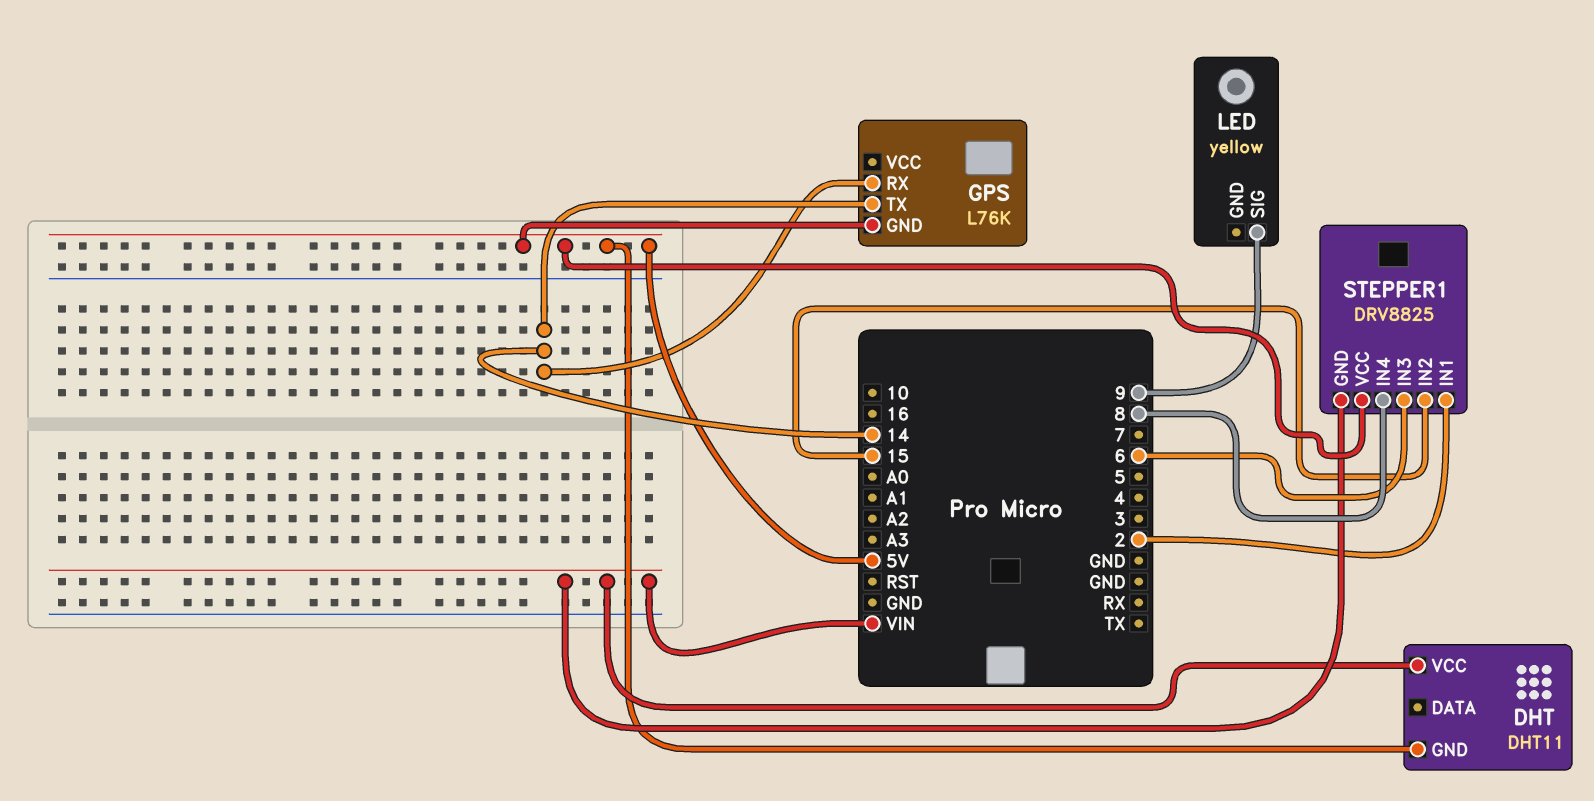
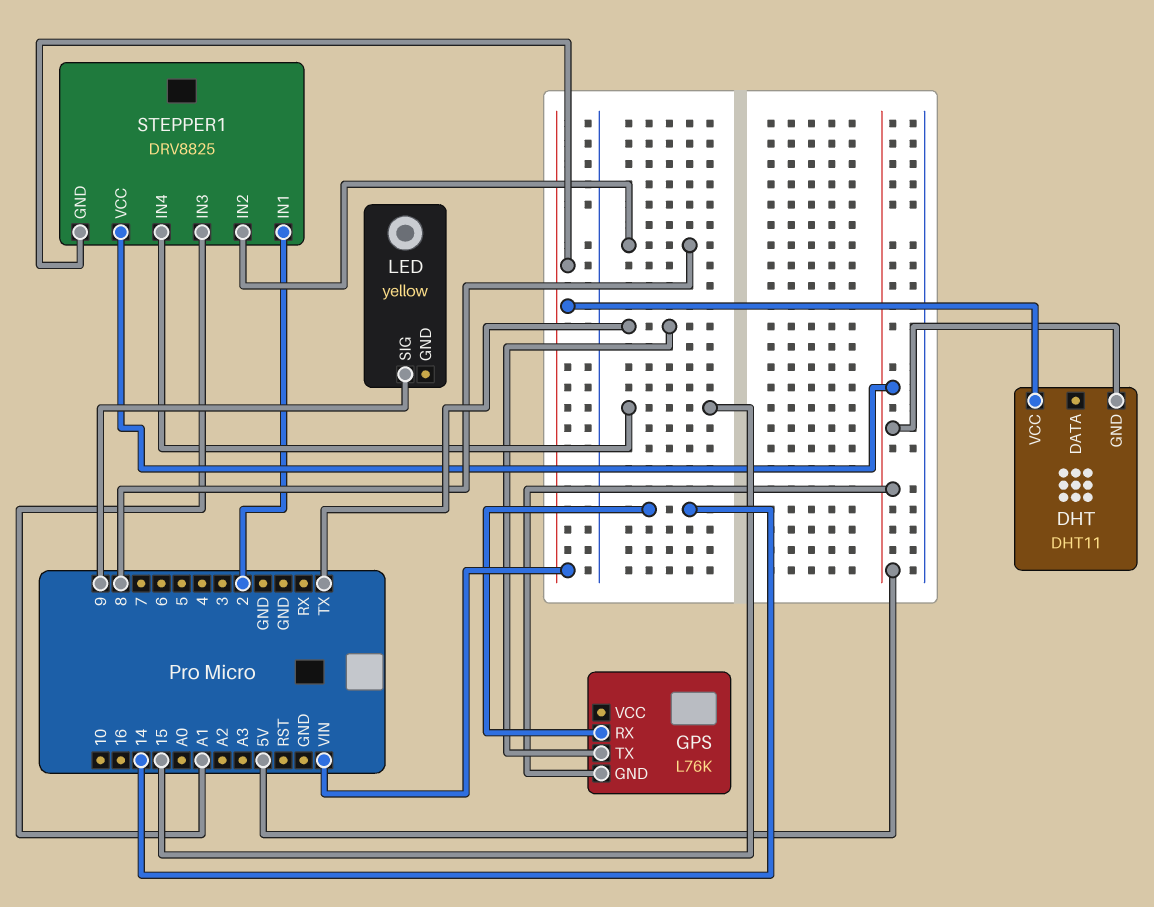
GPS pin TX: 14 -> TX
STEPPER1 pin IN2: 15 -> 8
STEPPER1 pin IN3: 6 -> A1
STEPPER1 pin IN4: 8 -> 15

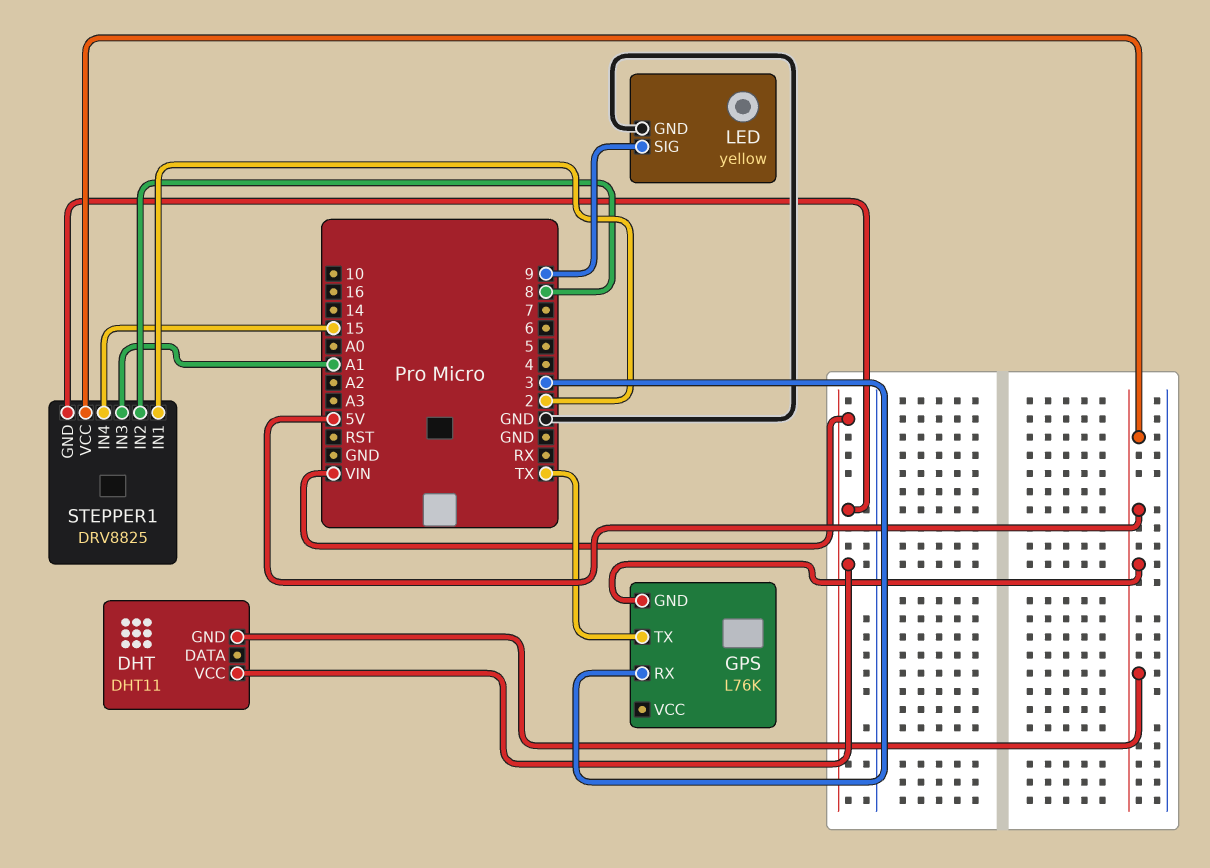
GPS pin RX: 14 -> 3
LED pin GND: none -> GND

